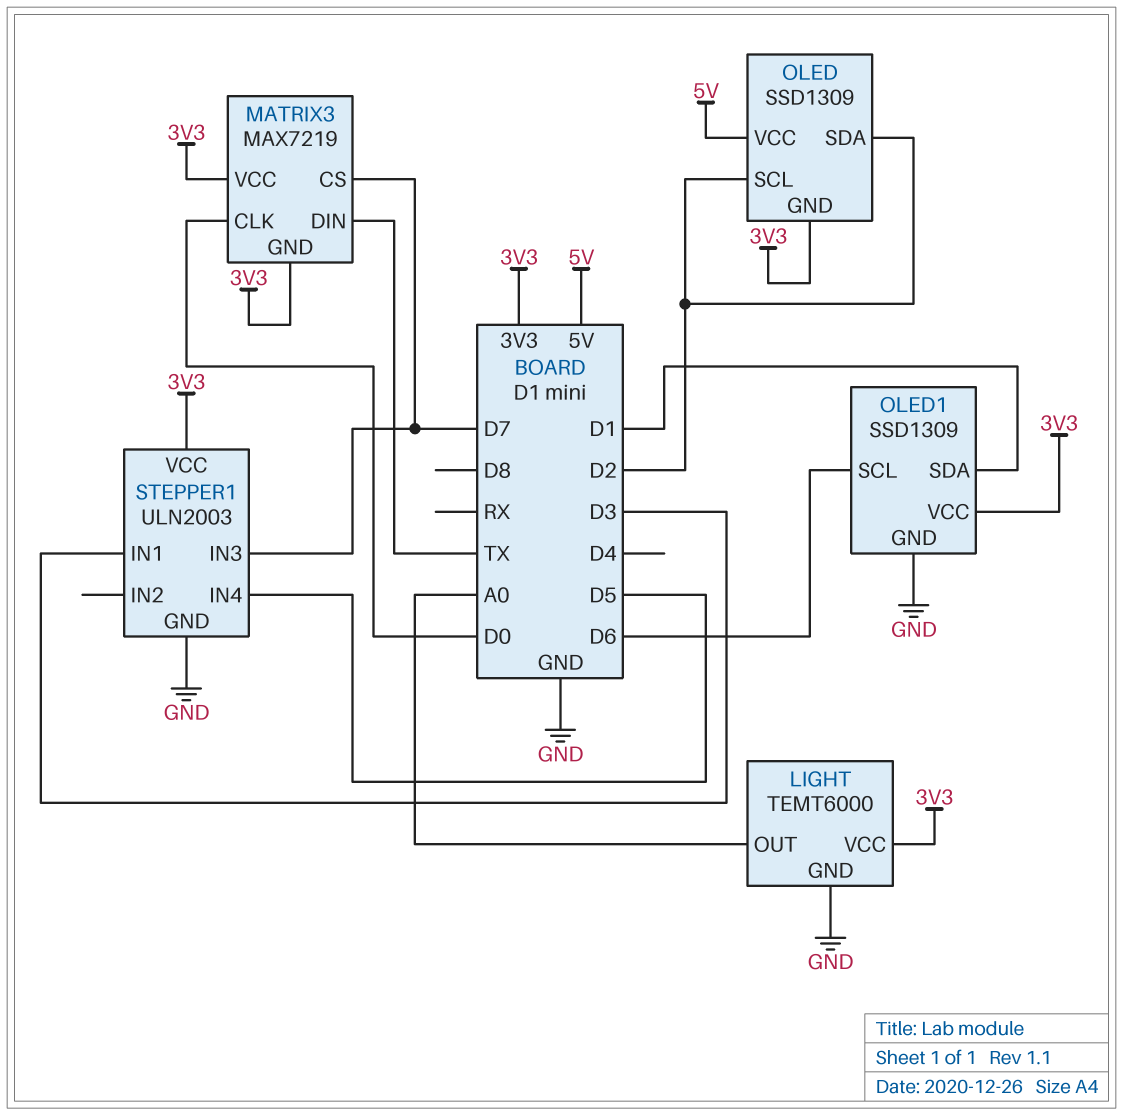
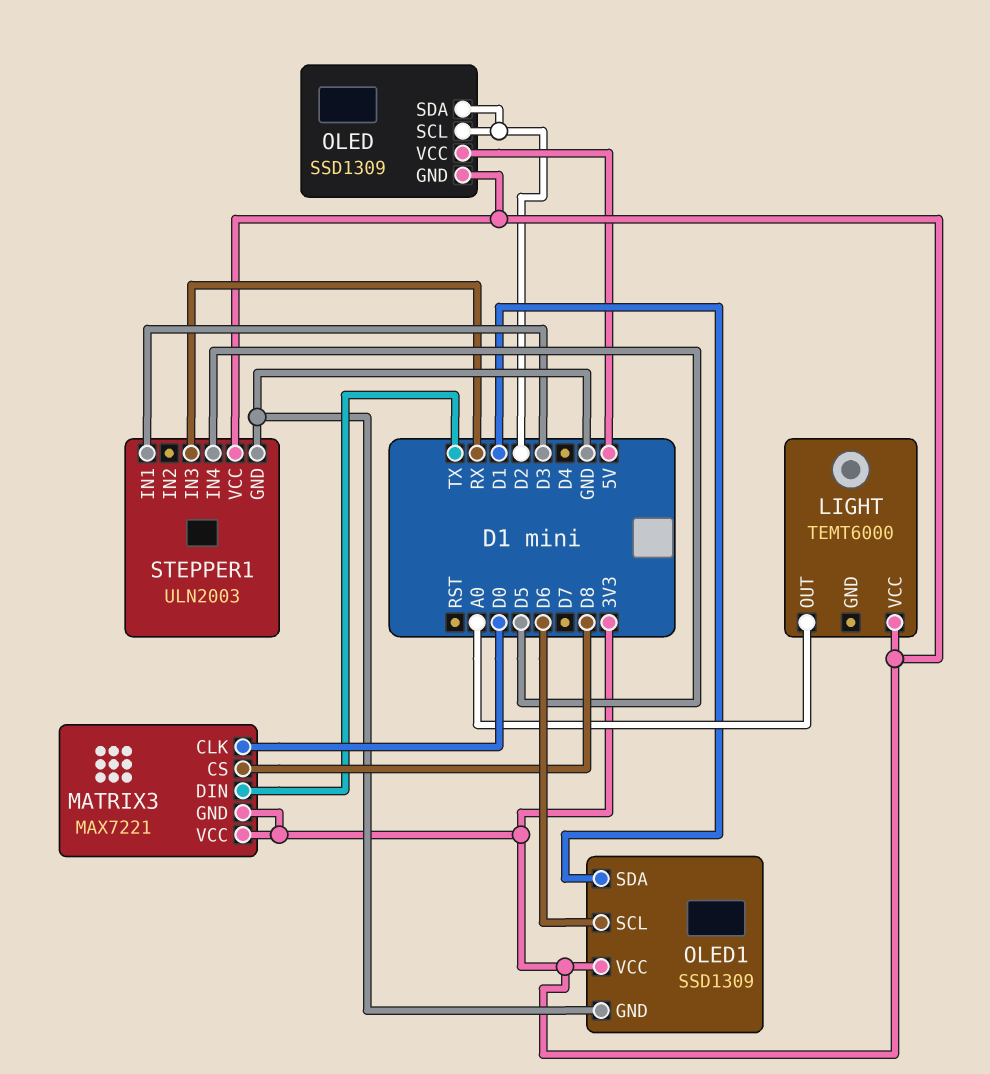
LIGHT pin GND: GND -> none
MATRIX3: MAX7219 -> MAX7221
MATRIX3 pin CS: D7 -> D8
STEPPER1 pin IN3: D7 -> RX

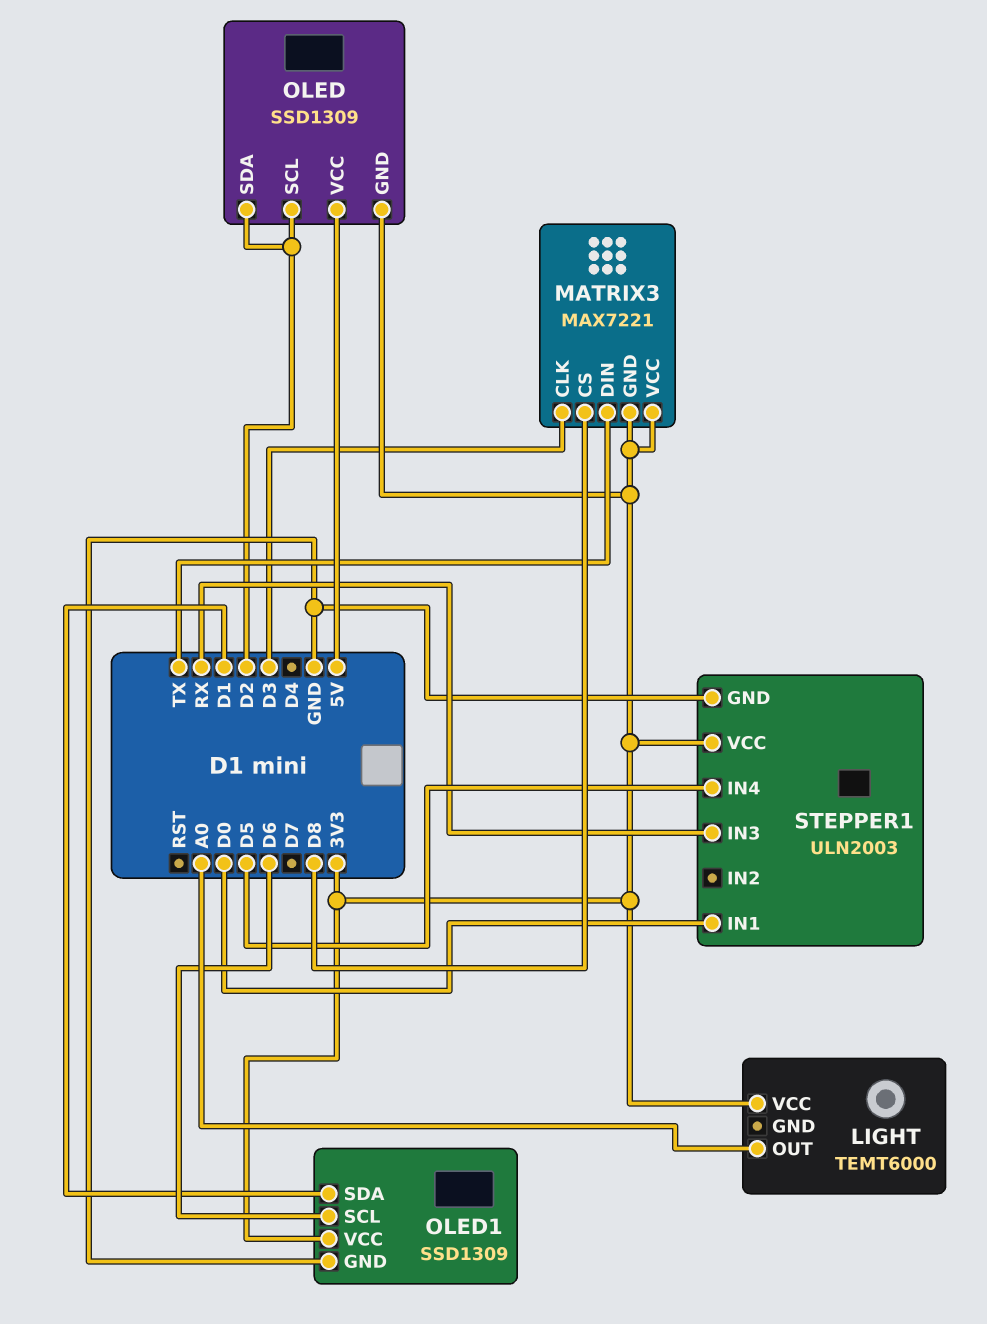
MATRIX3 pin CLK: D0 -> D3
STEPPER1 pin IN1: D3 -> D0

